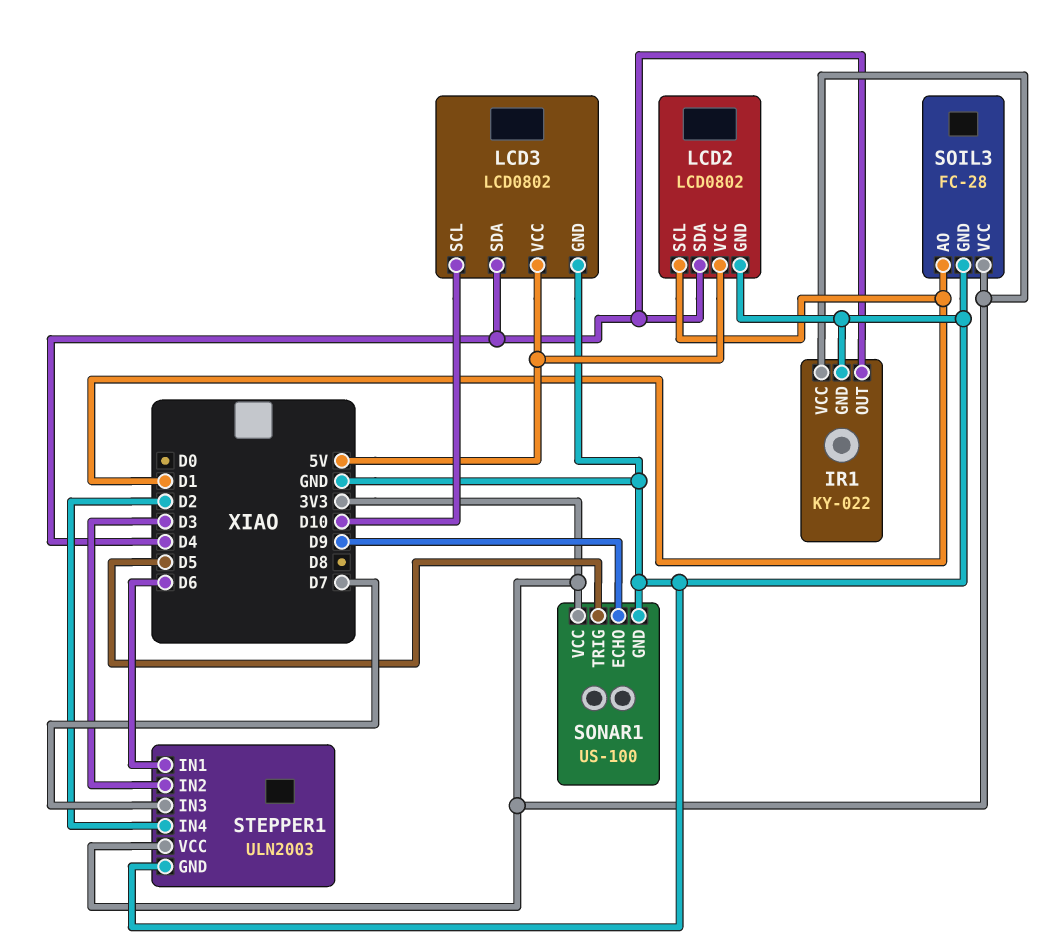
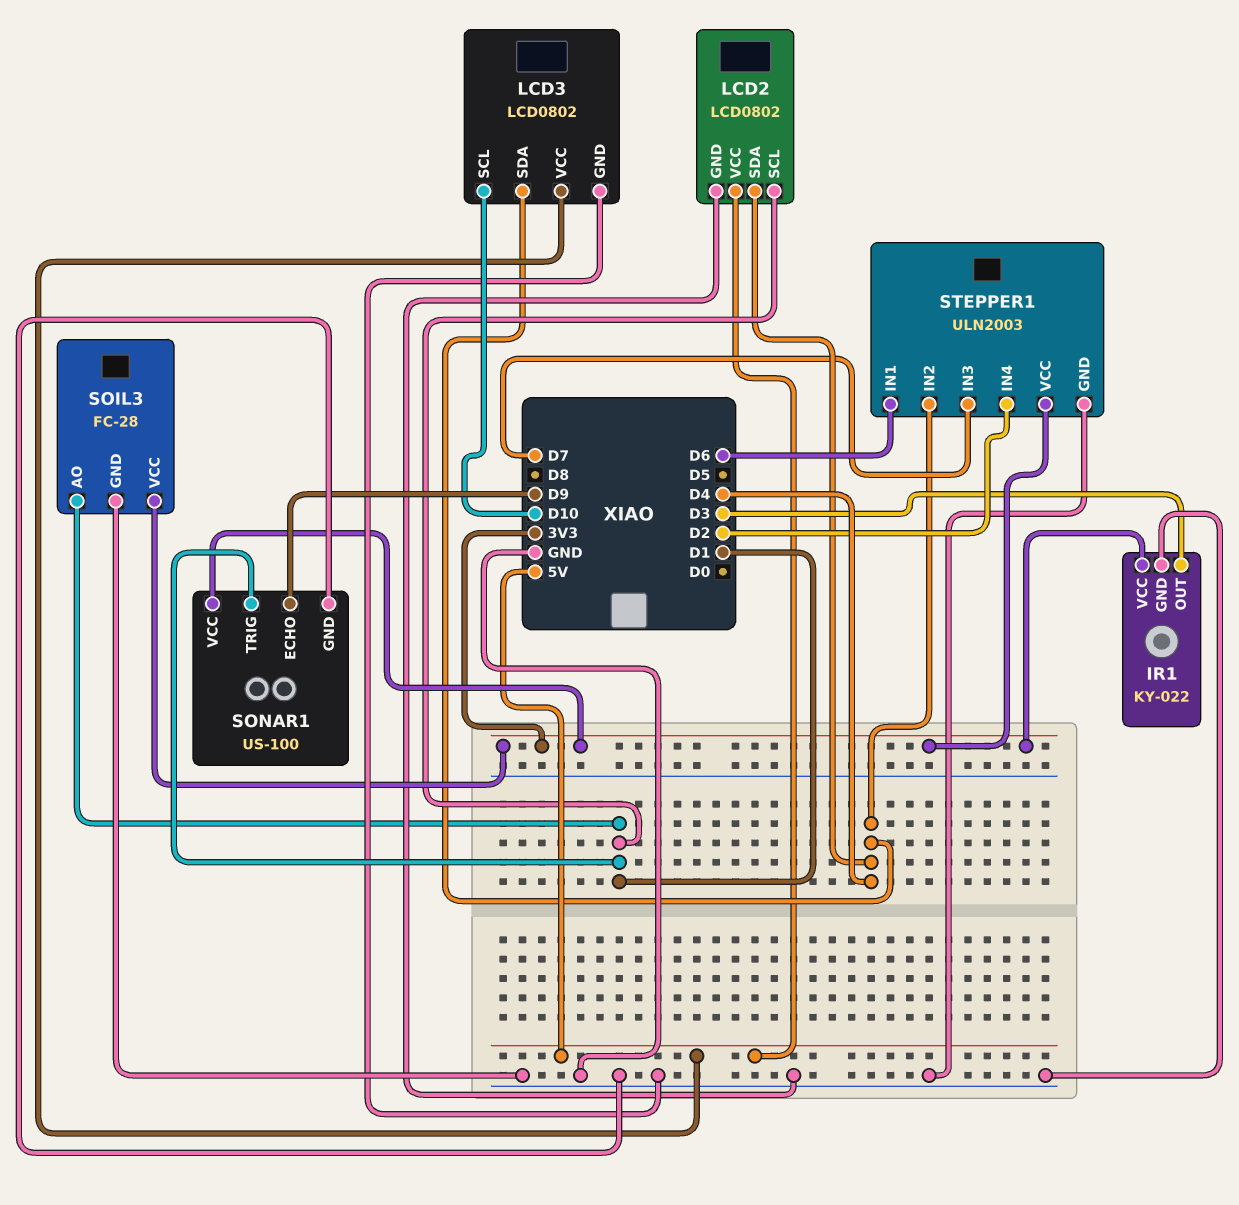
IR1 pin OUT: D4 -> D3
SONAR1 pin TRIG: D5 -> D1
STEPPER1 pin IN2: D3 -> D4

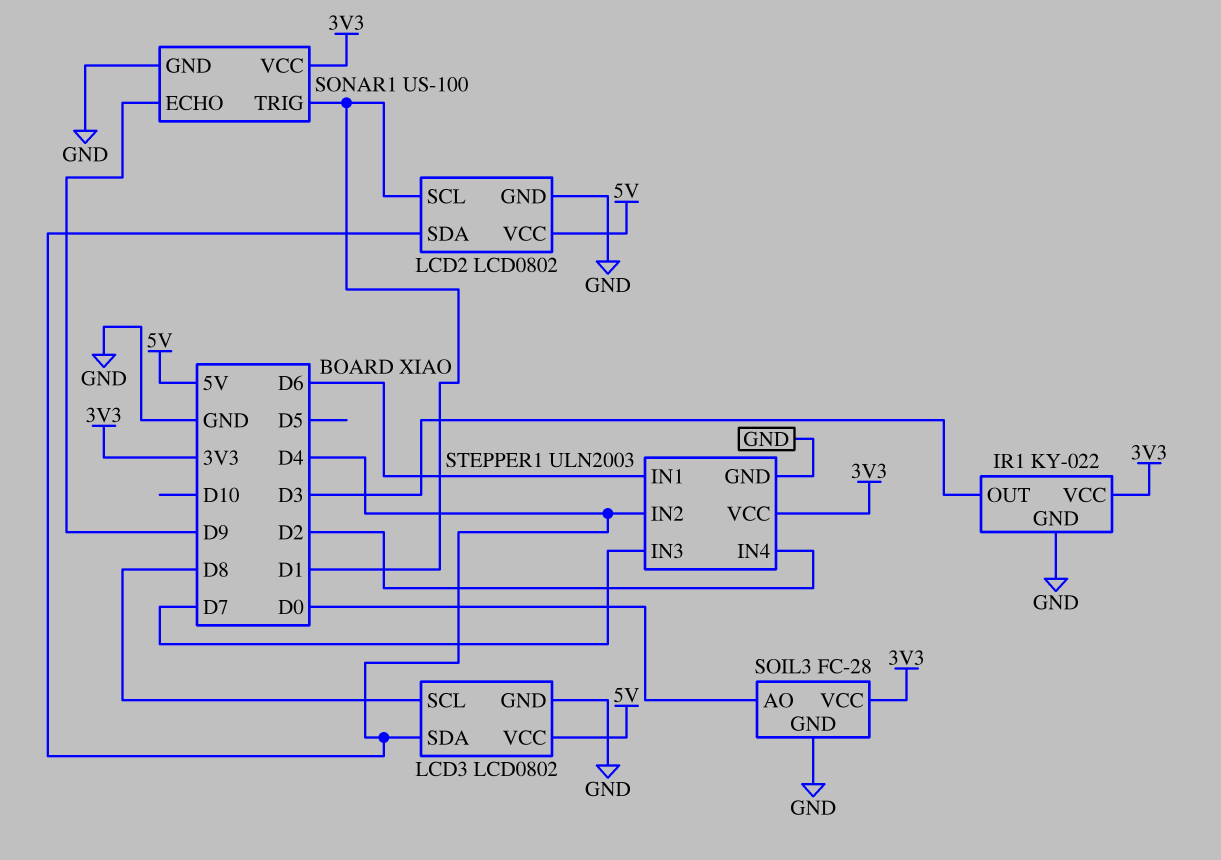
LCD3 pin SCL: D10 -> D8
SOIL3 pin AO: D1 -> D0

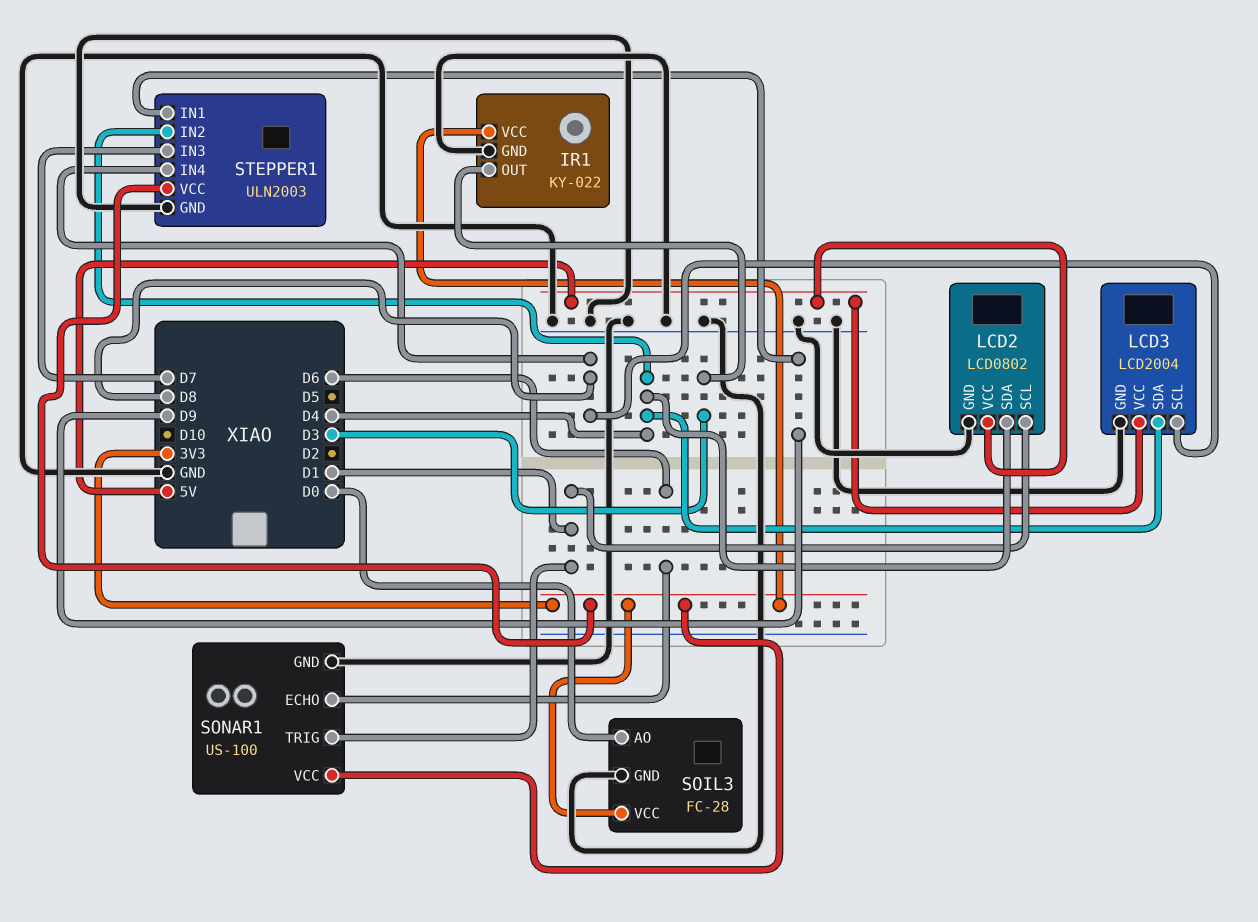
LCD3: LCD0802 -> LCD2004
SONAR1 pin ECHO: D9 -> D6
STEPPER1 pin IN1: D6 -> D9
STEPPER1 pin IN4: D2 -> D8

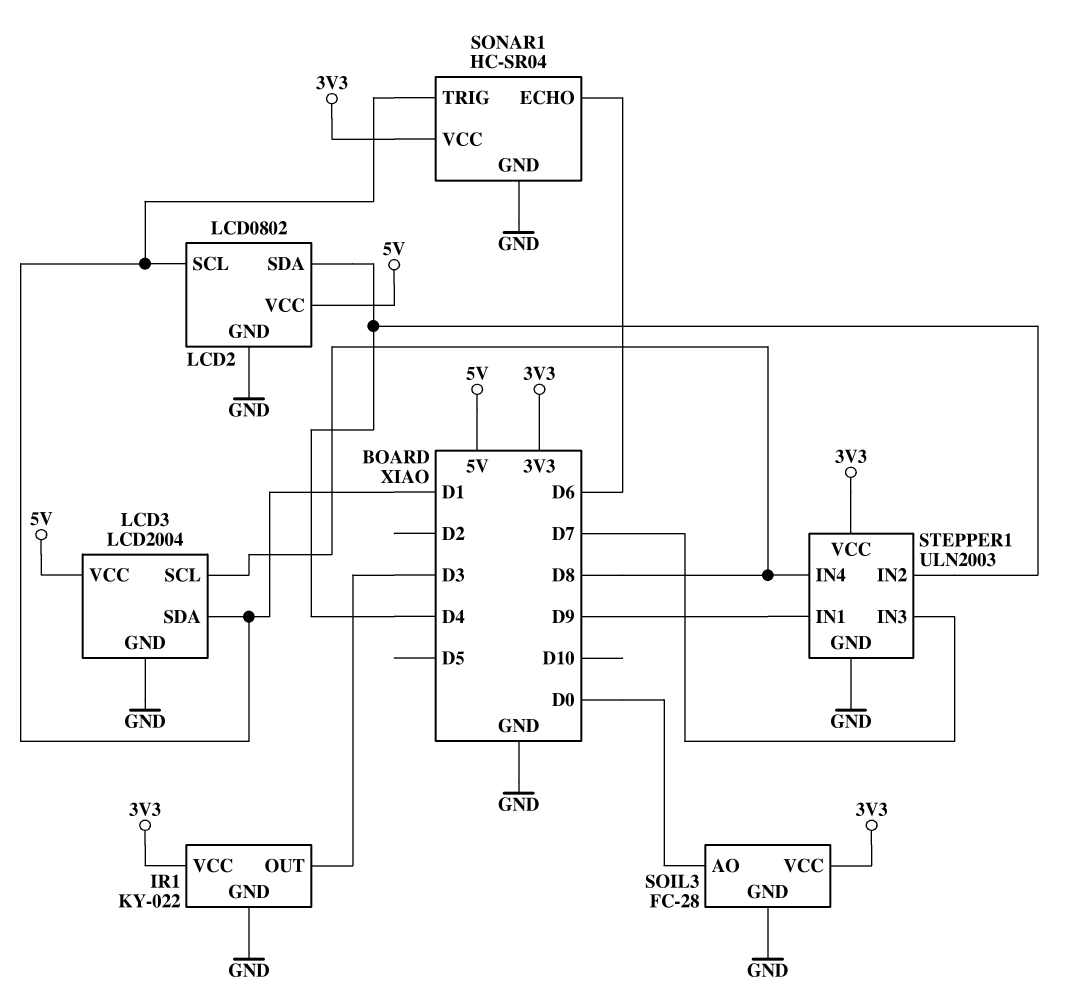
LCD3 pin SDA: D4 -> D1
SONAR1: US-100 -> HC-SR04

